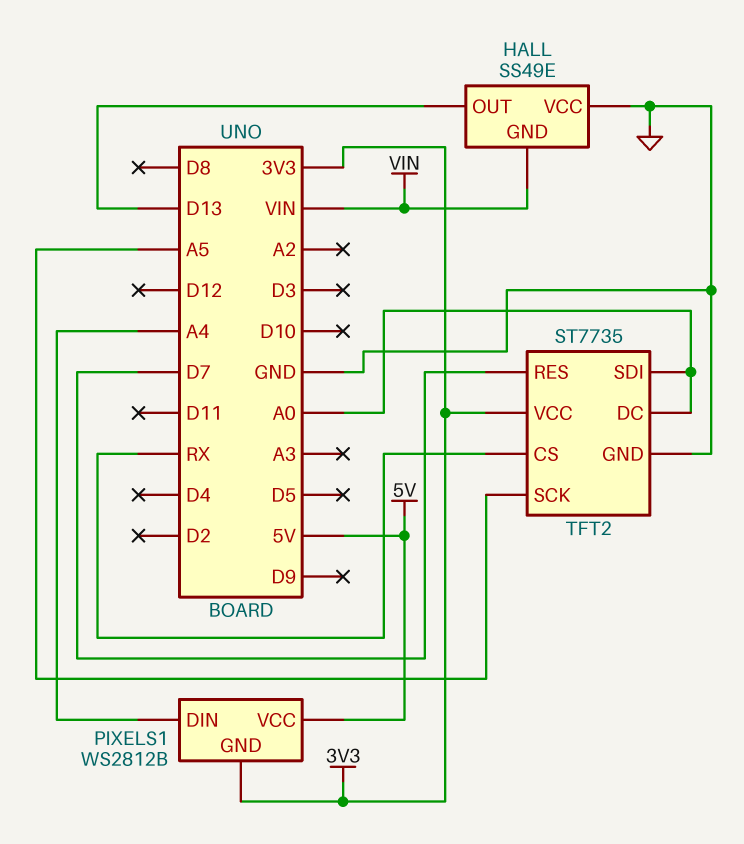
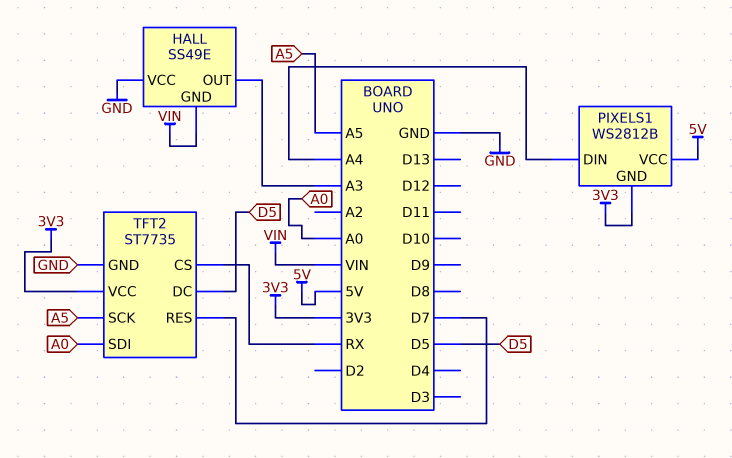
HALL pin OUT: D13 -> A3
TFT2 pin DC: A0 -> D5

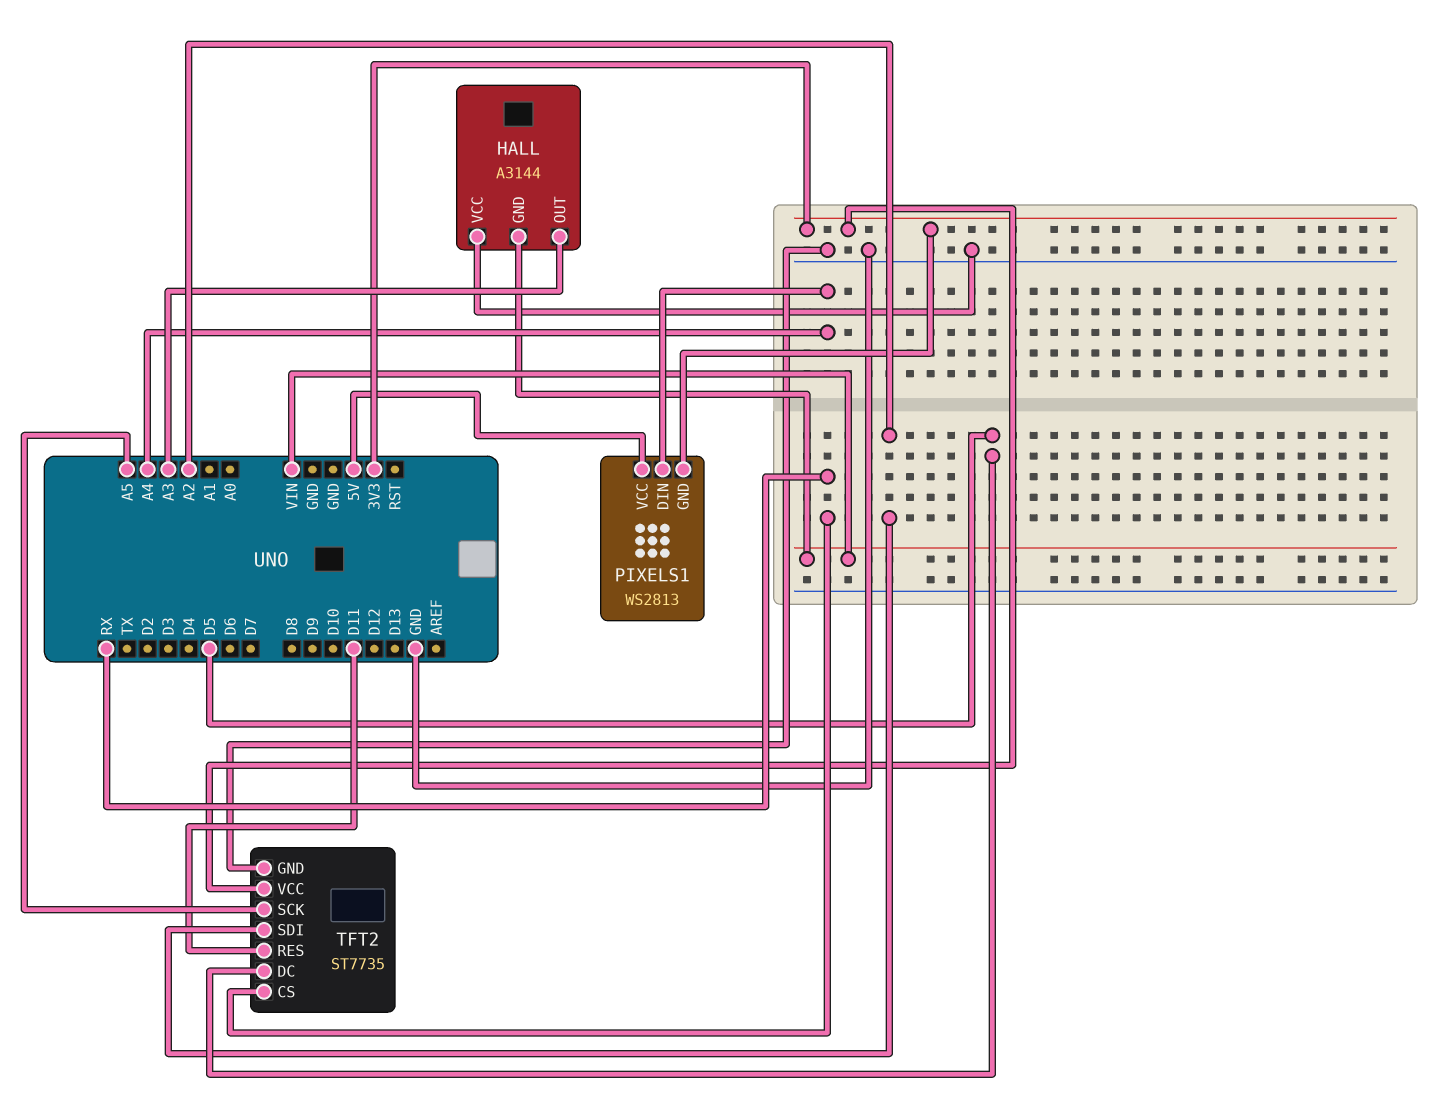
HALL: SS49E -> A3144
PIXELS1: WS2812B -> WS2813
TFT2 pin RES: D7 -> D11
TFT2 pin SDI: A0 -> A2

